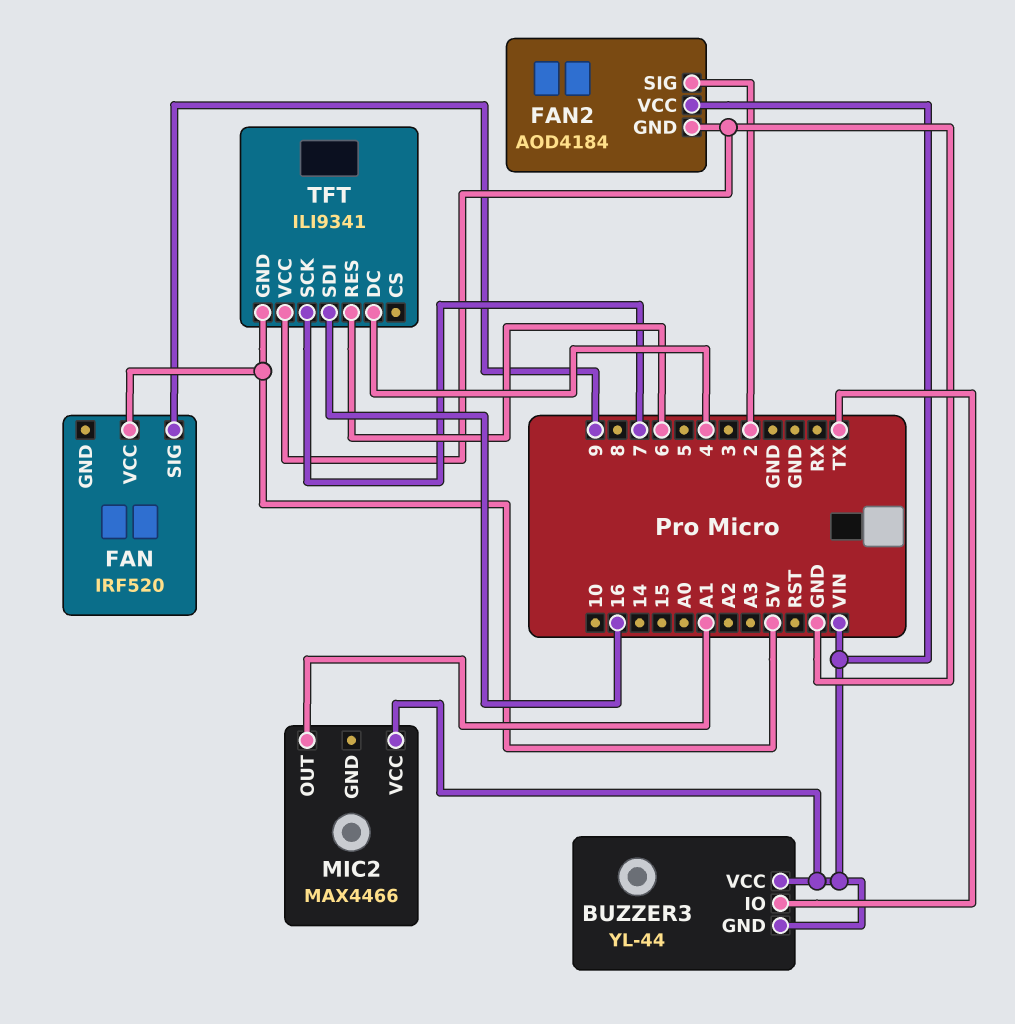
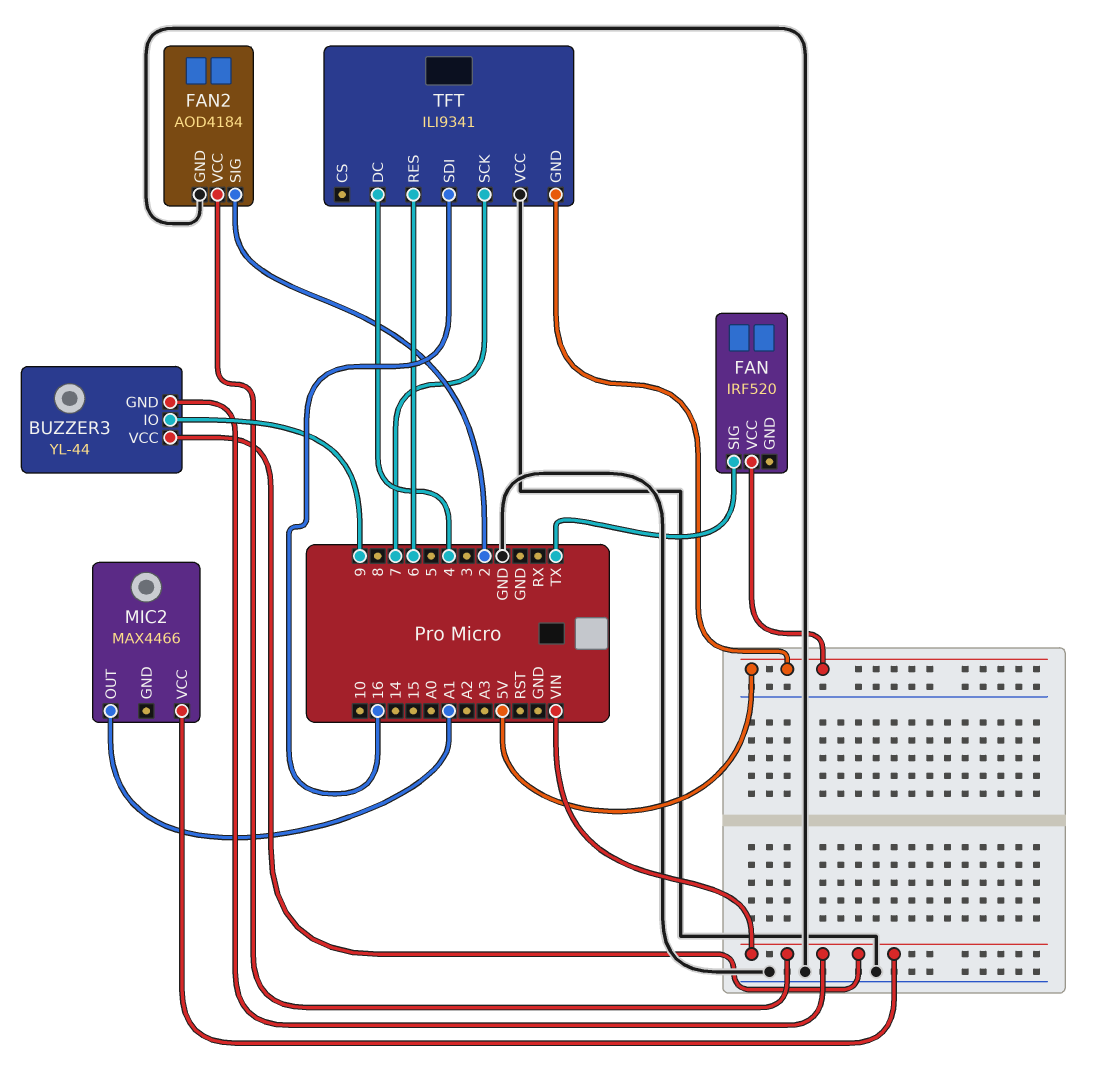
BUZZER3 pin IO: TX -> 9
FAN pin SIG: 9 -> TX

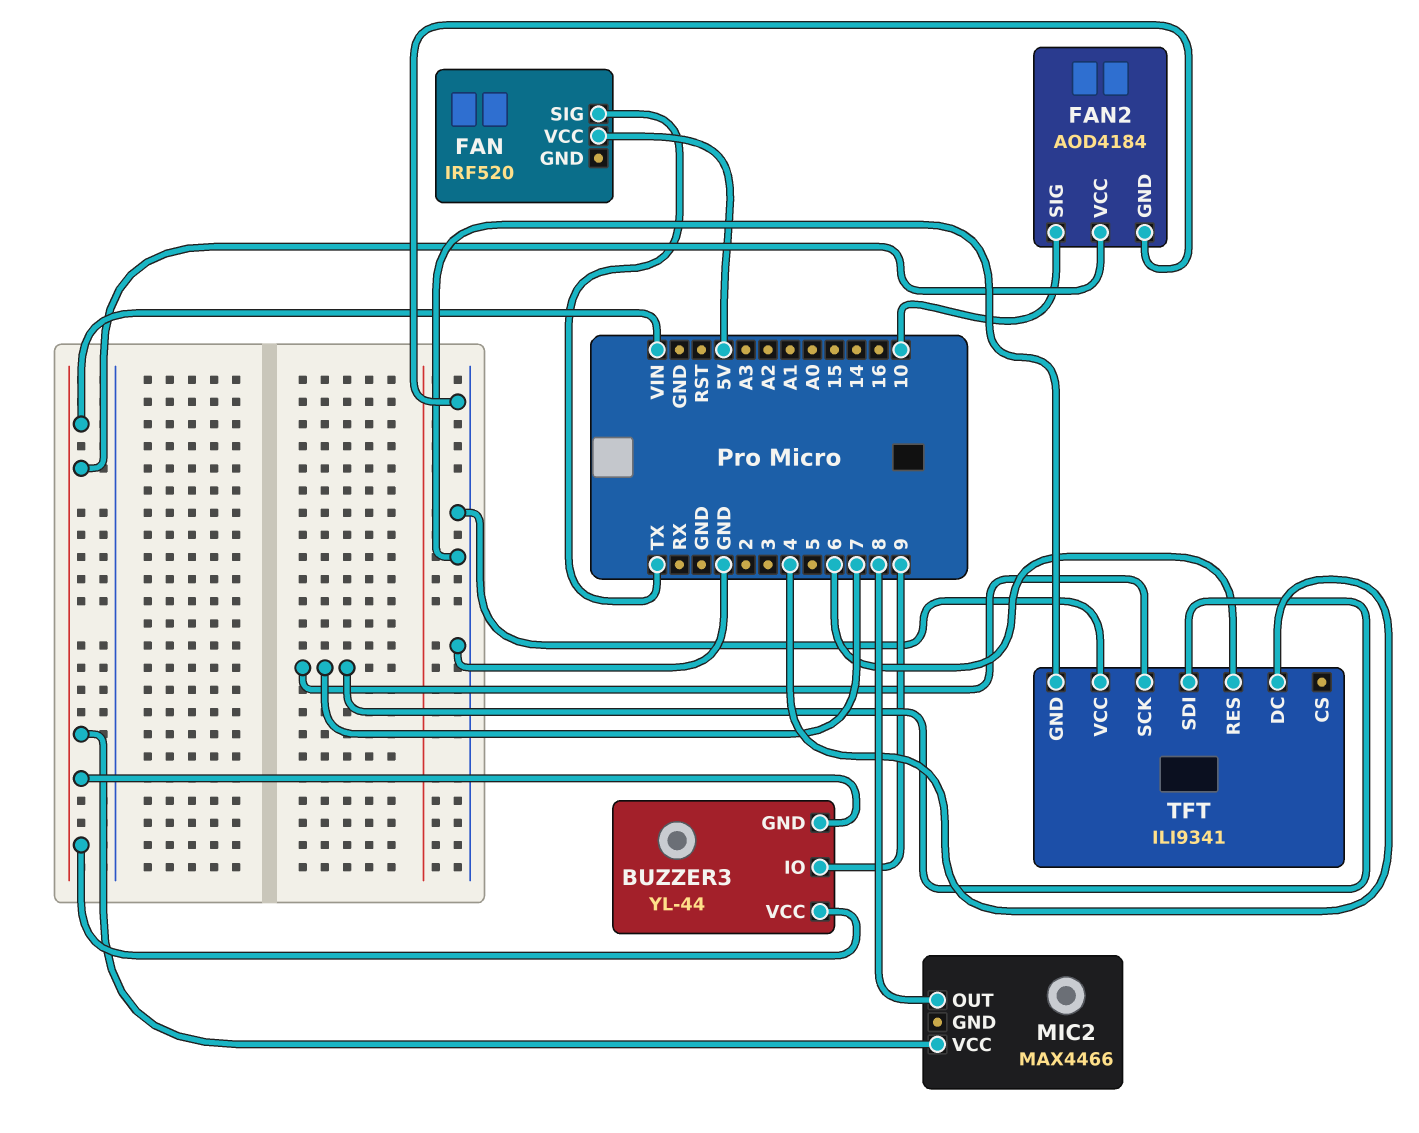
FAN2 pin SIG: 2 -> 10
MIC2 pin OUT: A1 -> 8
TFT pin GND: 5V -> GND
TFT pin SDI: 16 -> 7

